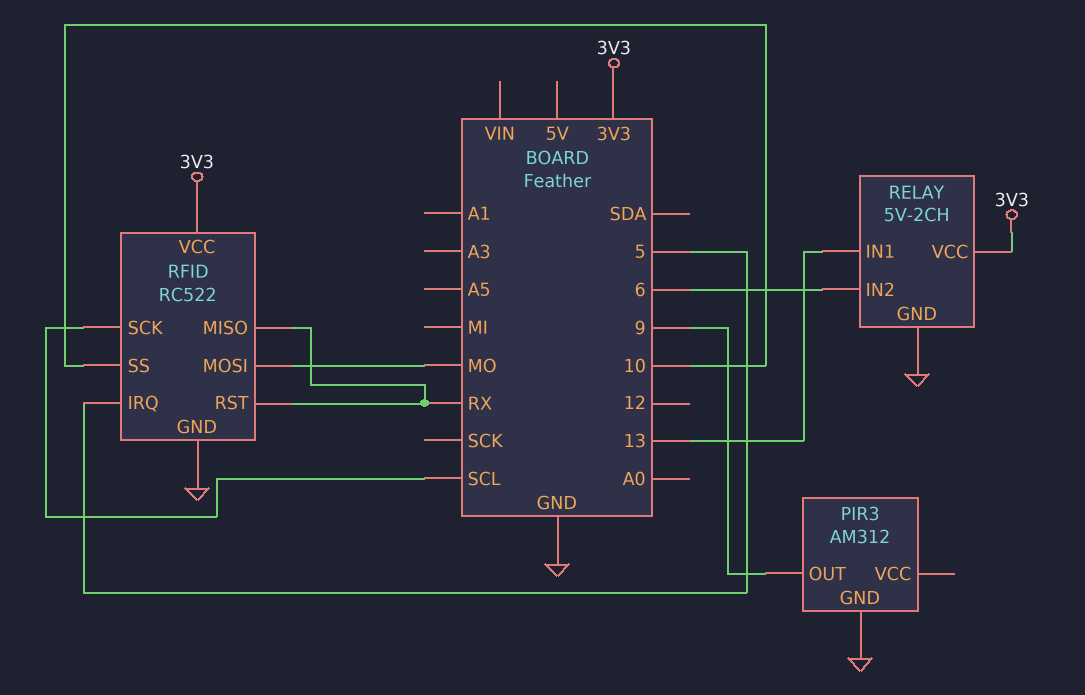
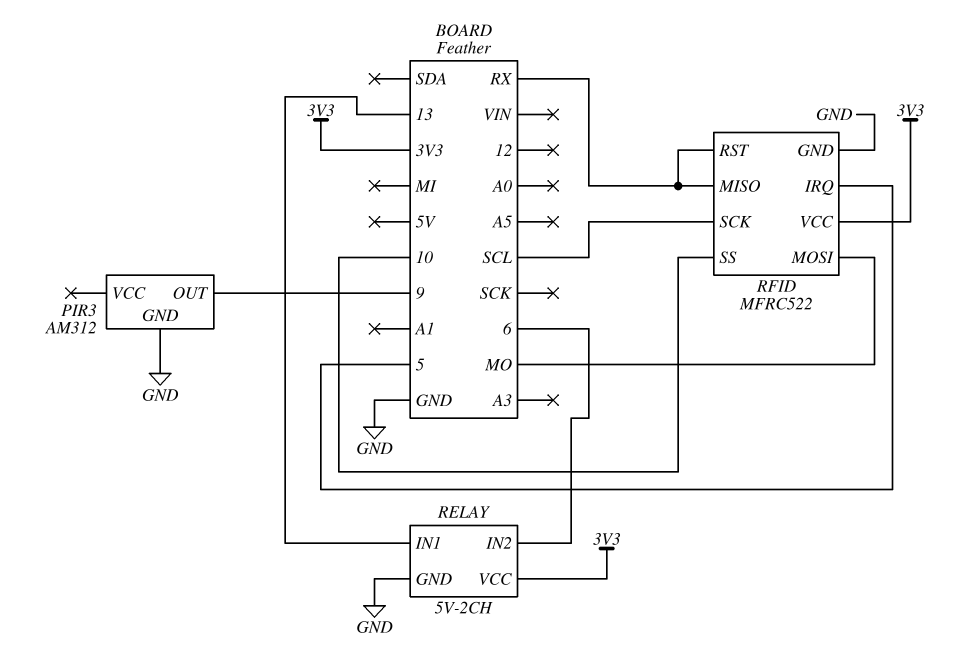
RFID: RC522 -> MFRC522

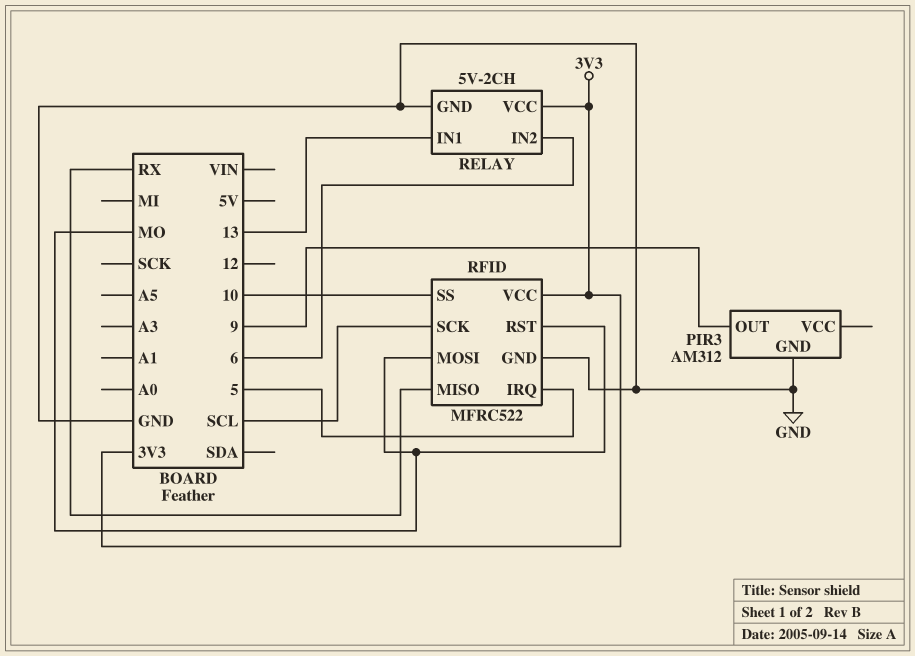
RFID pin RST: RX -> MO

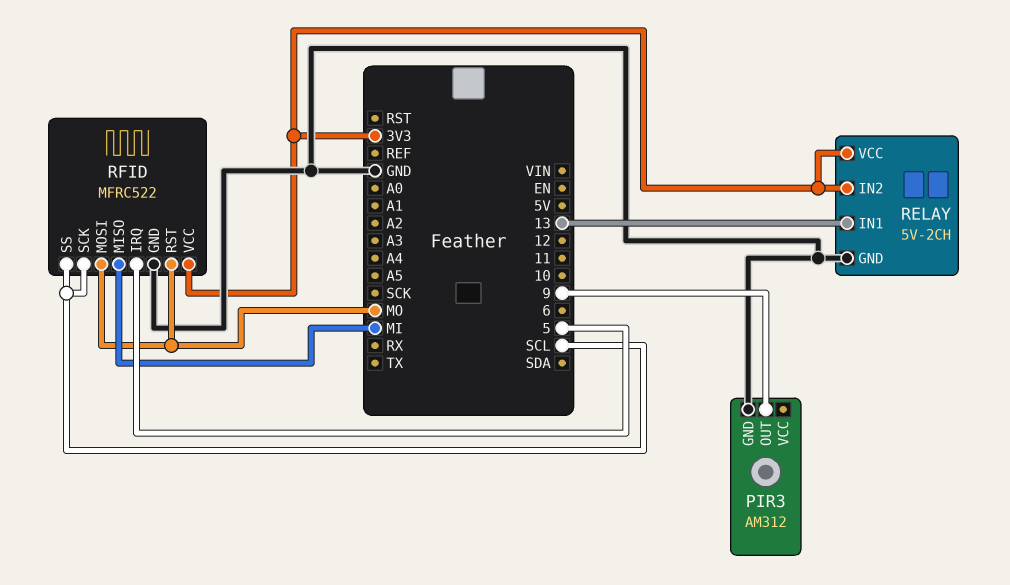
RELAY pin IN2: 6 -> 3V3
RFID pin MISO: RX -> MI
RFID pin SS: 10 -> SCL

